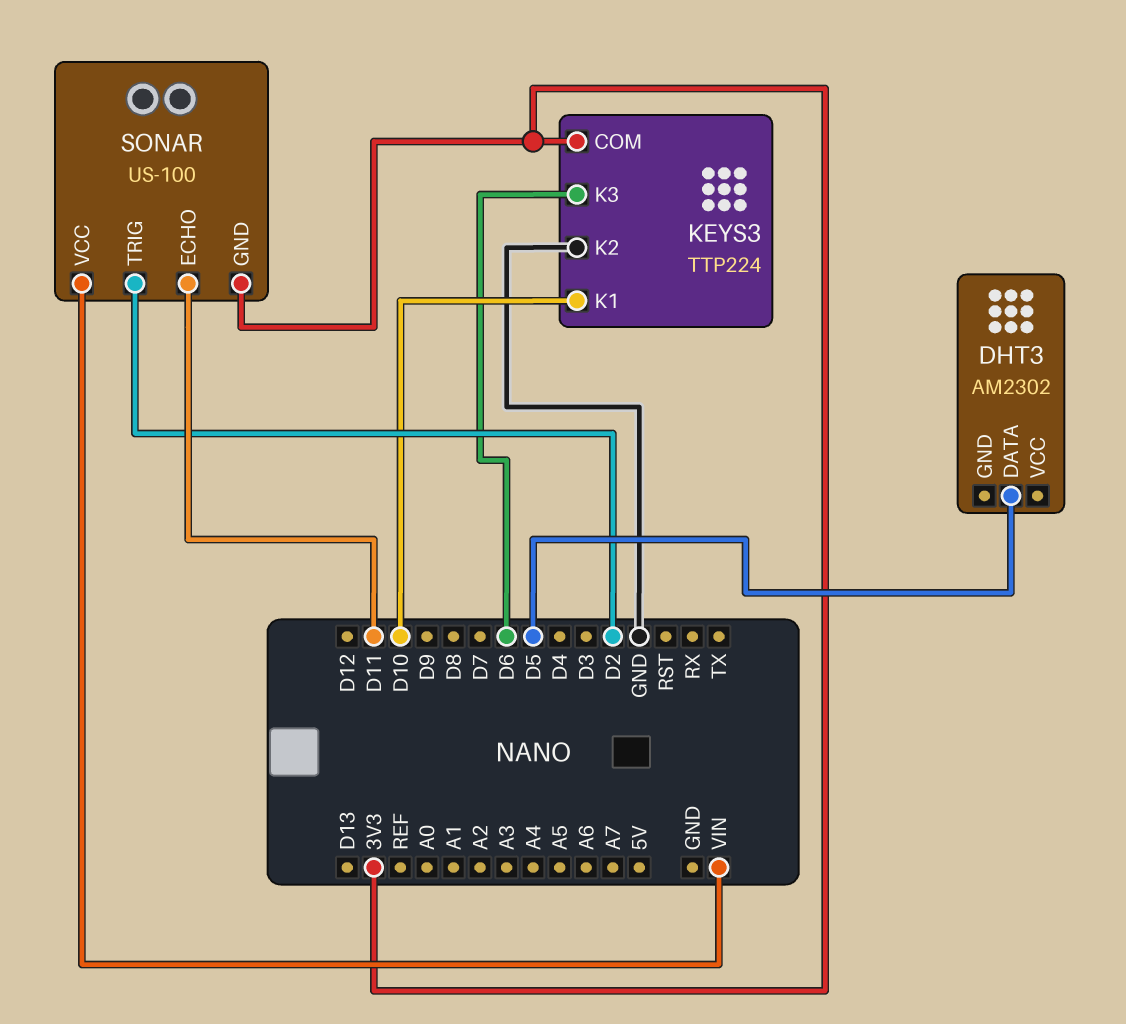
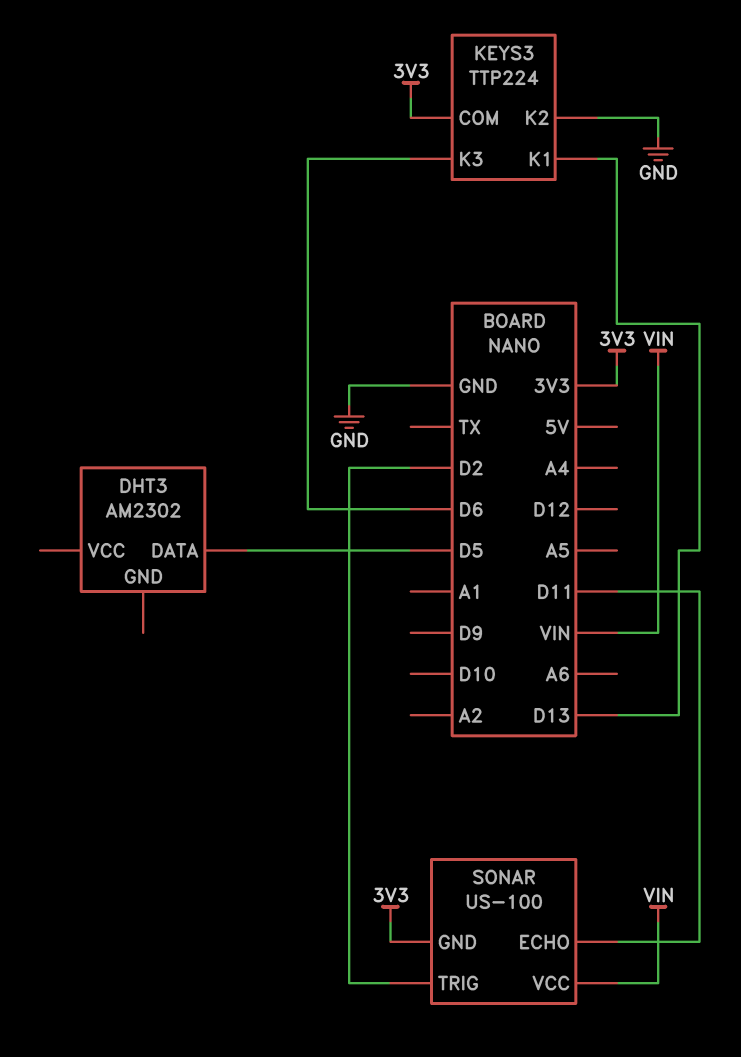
KEYS3 pin K1: D10 -> D13

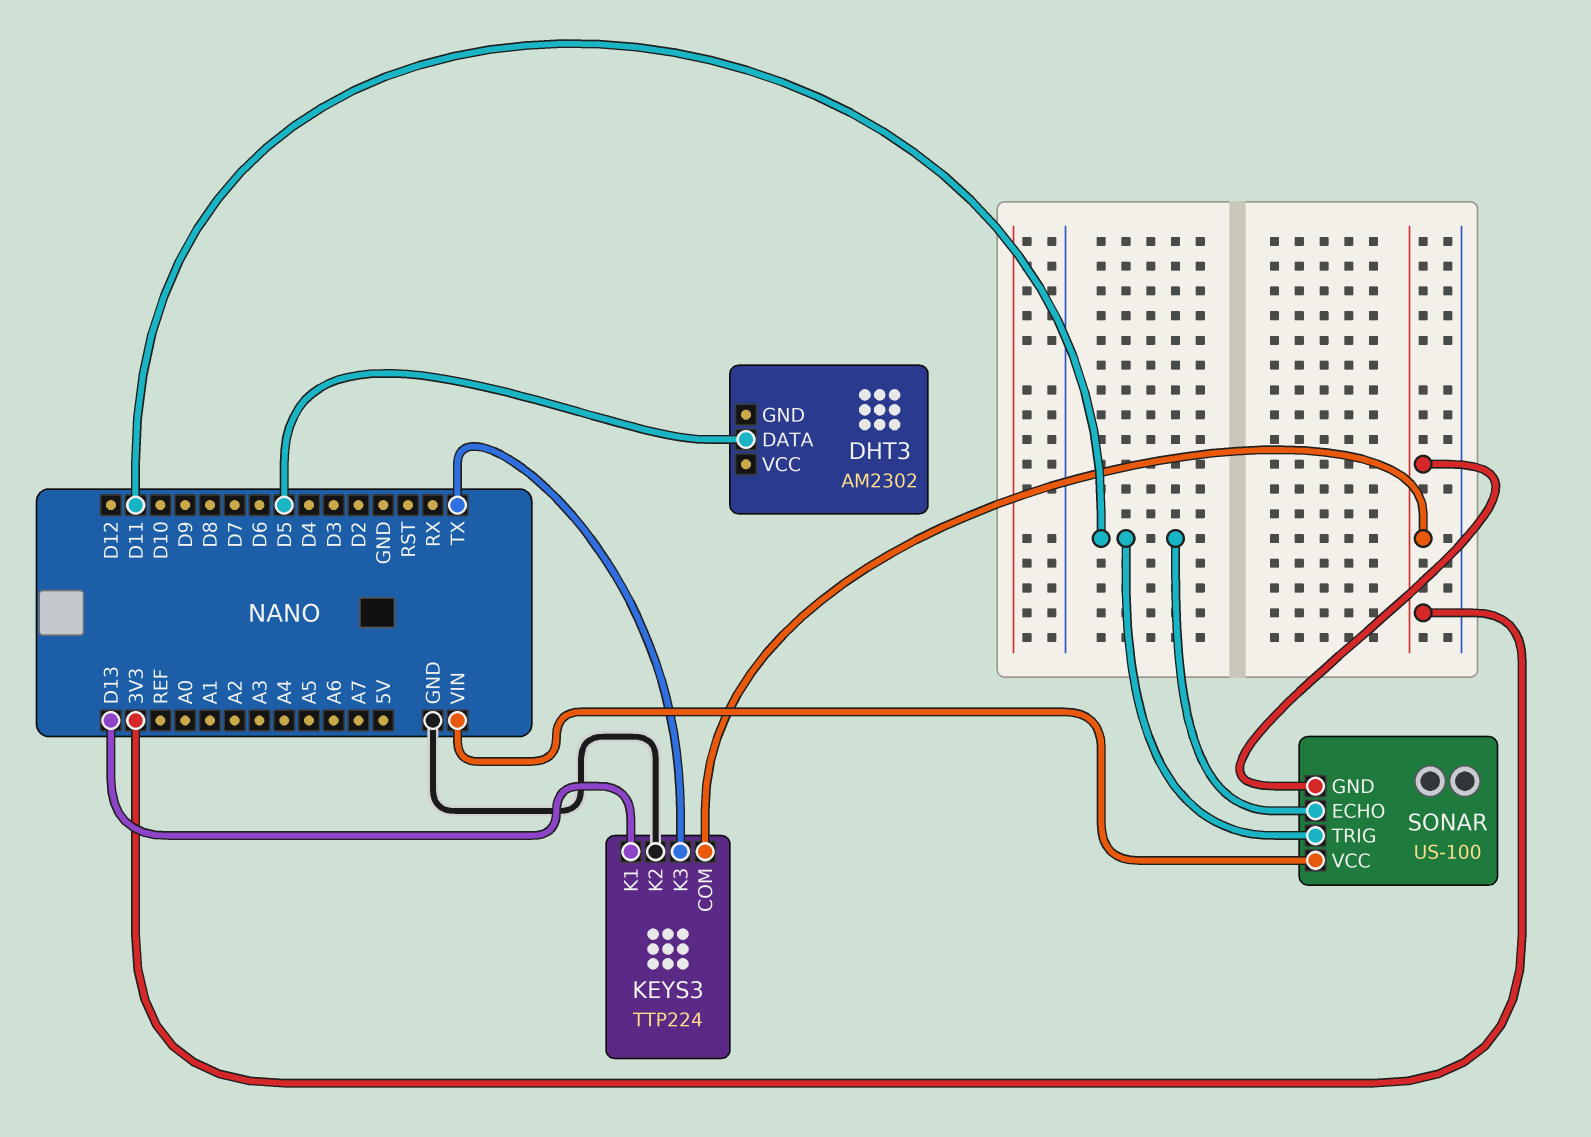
KEYS3 pin K3: D6 -> TX
SONAR pin TRIG: D2 -> D11

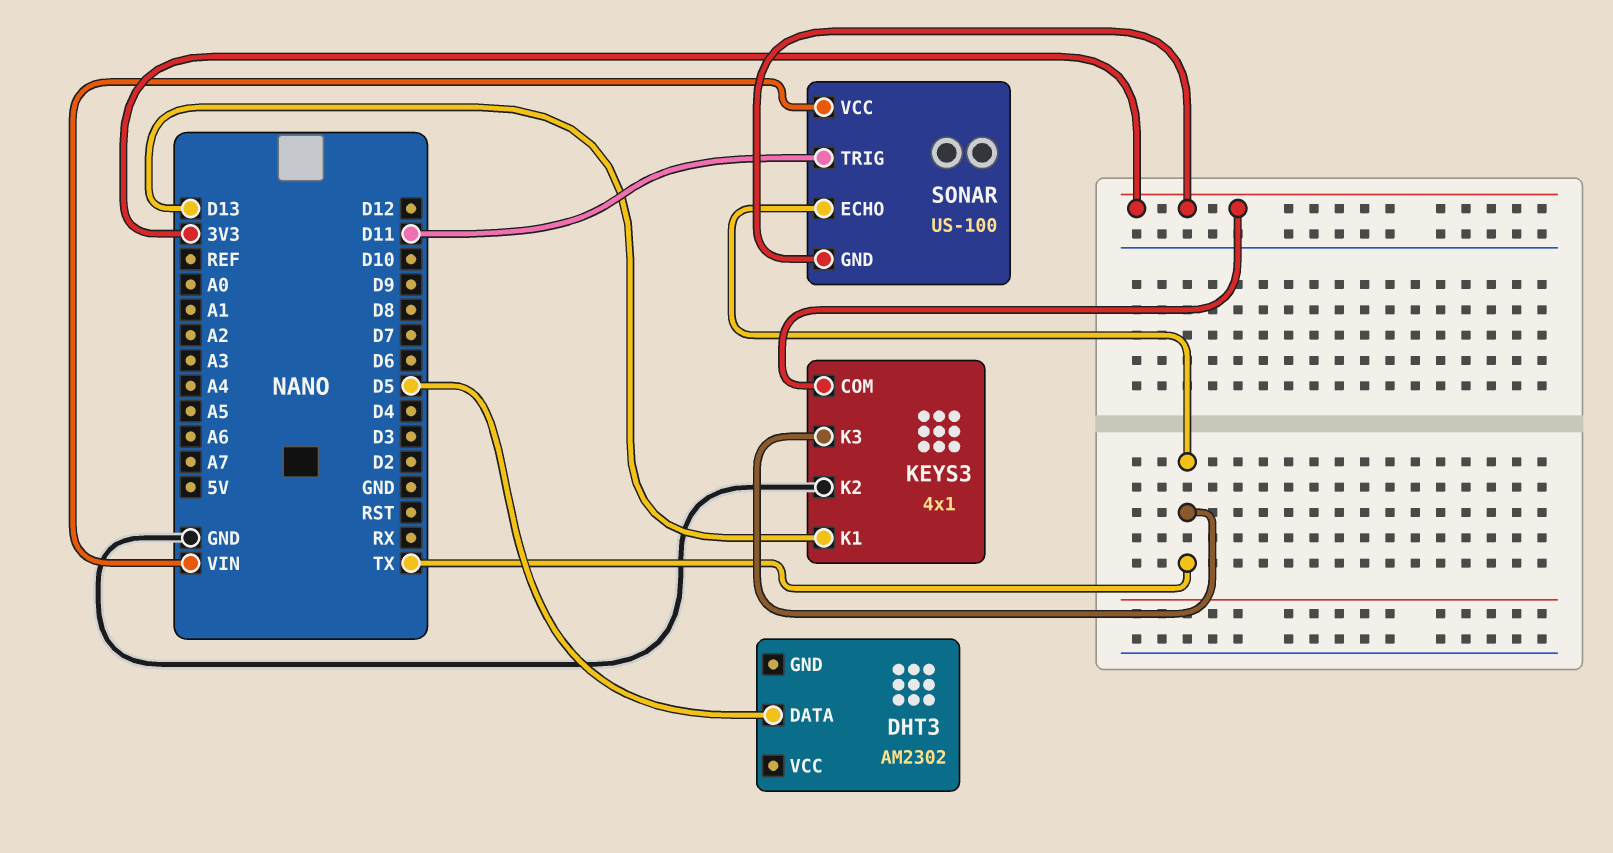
KEYS3: TTP224 -> 4x1
SONAR pin ECHO: D11 -> TX

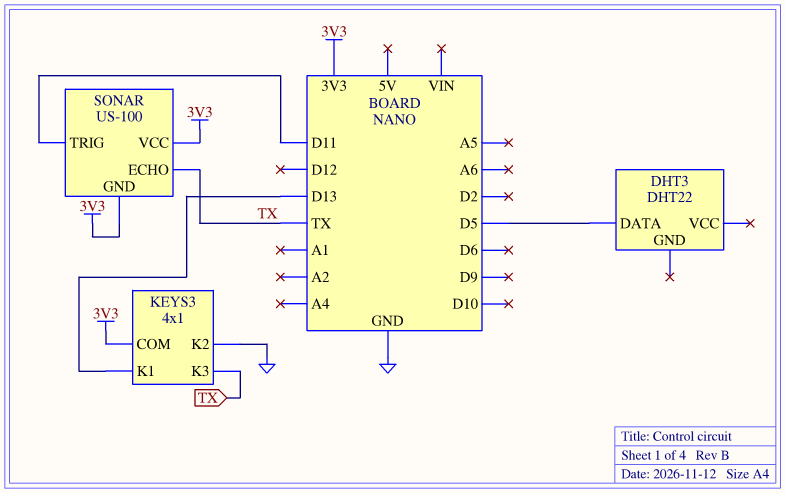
DHT3: AM2302 -> DHT22
SONAR pin VCC: VIN -> 3V3

